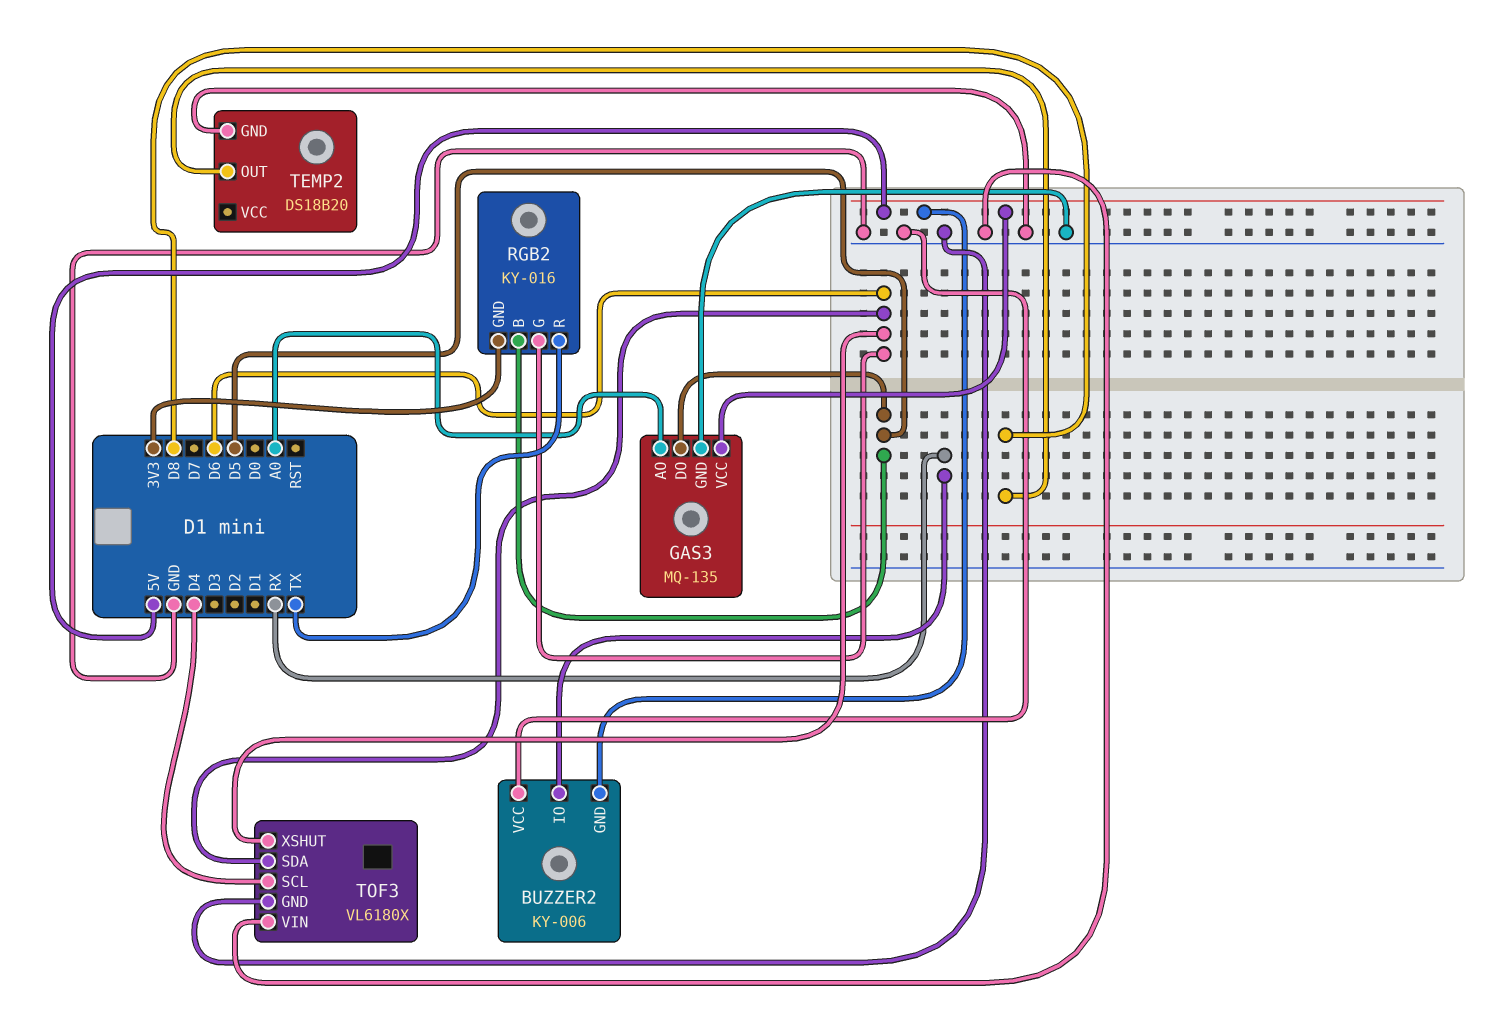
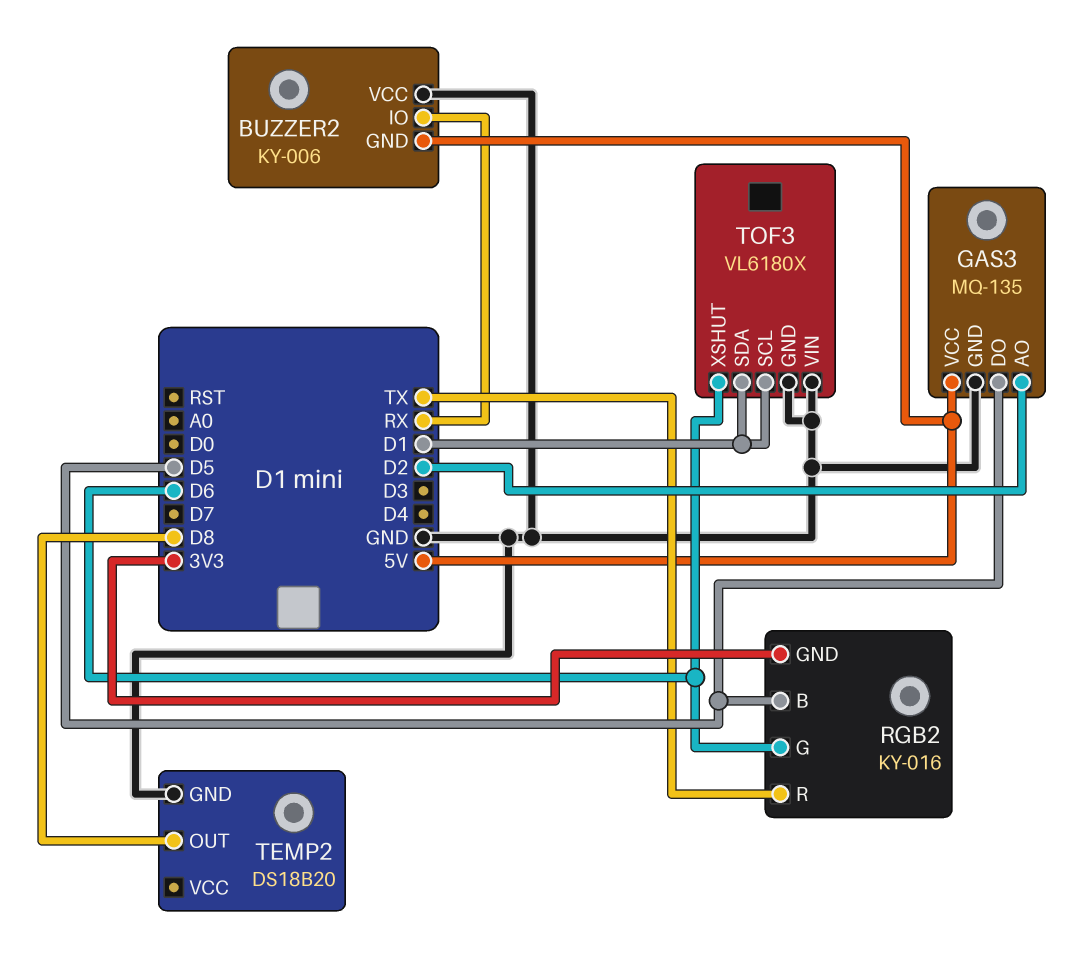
GAS3 pin AO: A0 -> D2
TOF3 pin SCL: D4 -> D1
TOF3 pin SDA: D6 -> D1

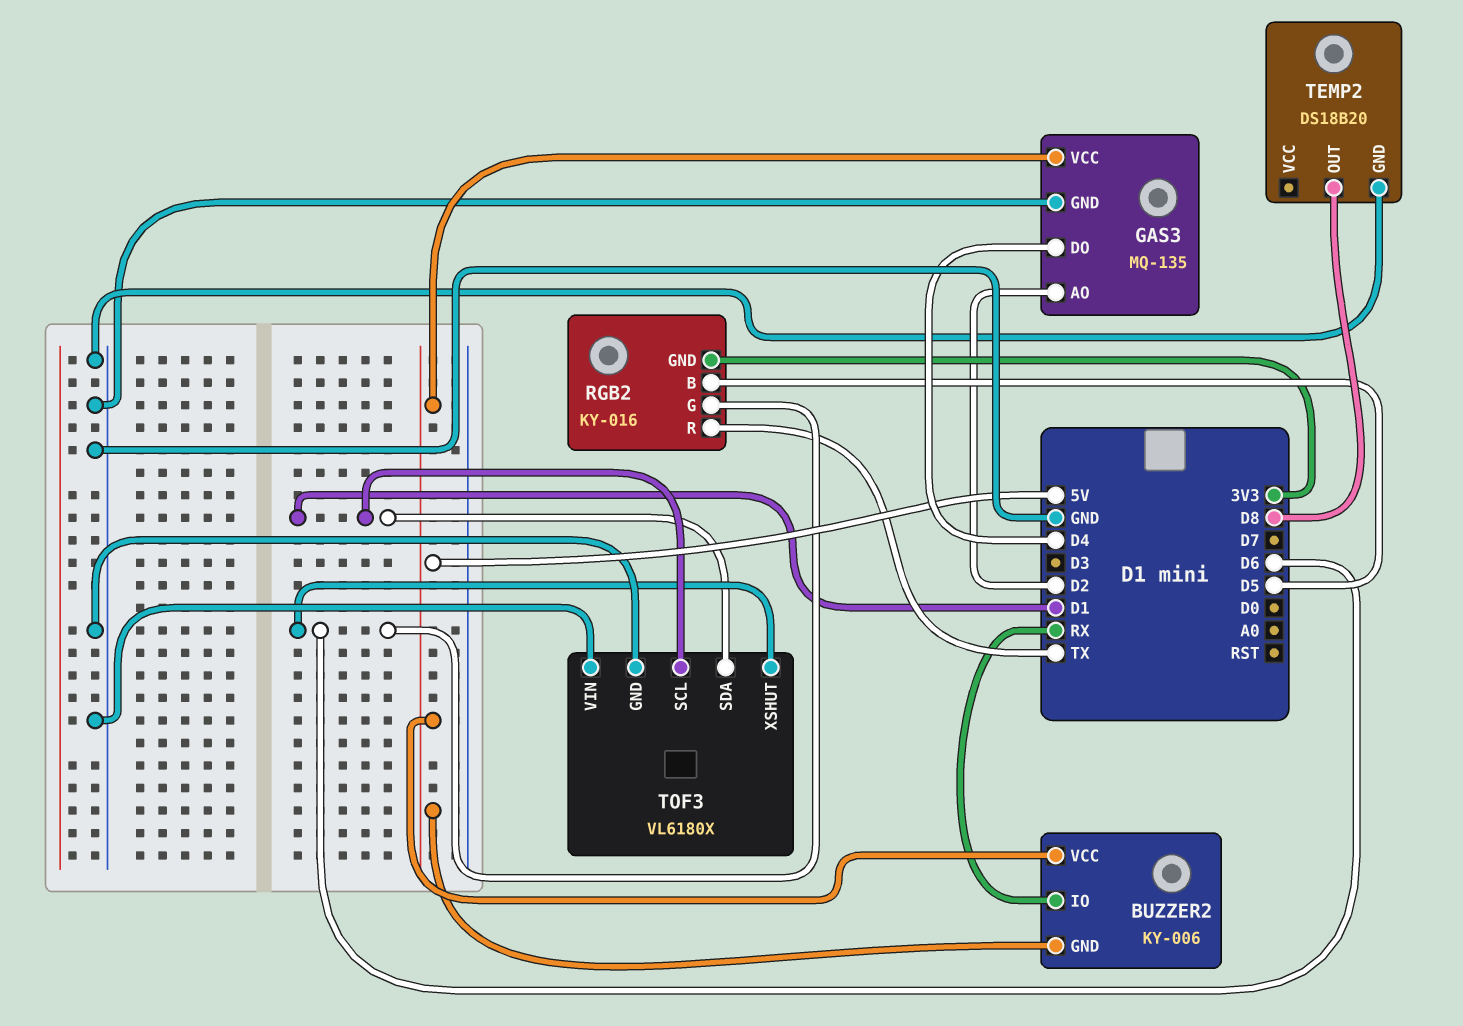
BUZZER2 pin VCC: GND -> 5V
GAS3 pin DO: D5 -> D4

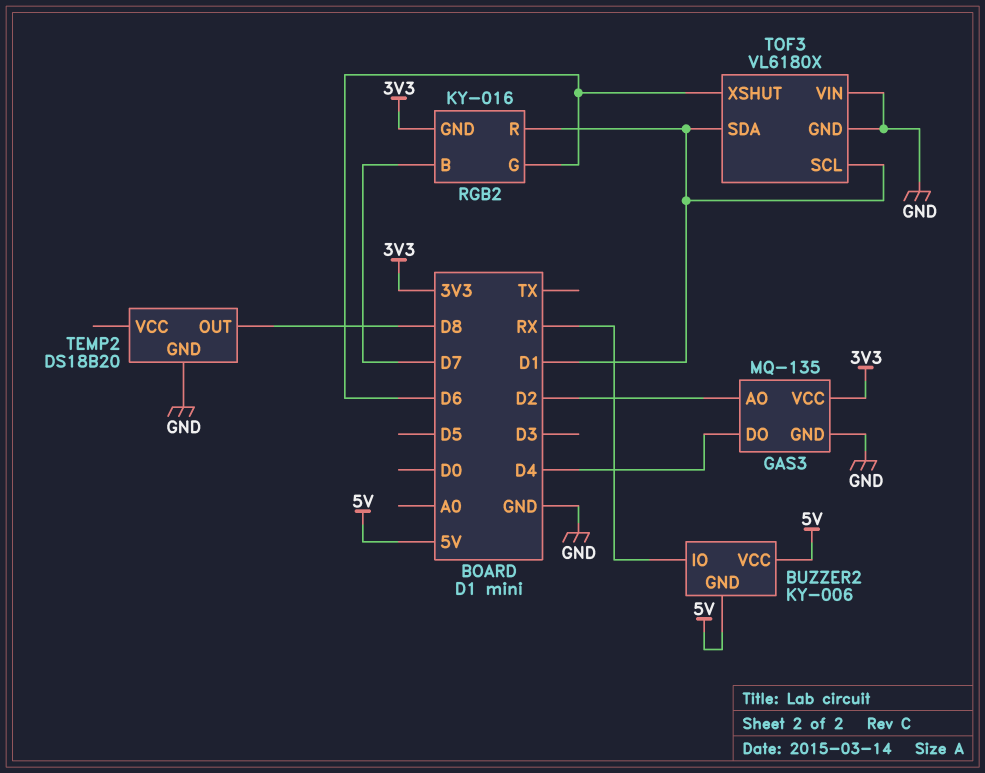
GAS3 pin VCC: 5V -> 3V3
RGB2 pin B: D5 -> D7
RGB2 pin R: TX -> D1

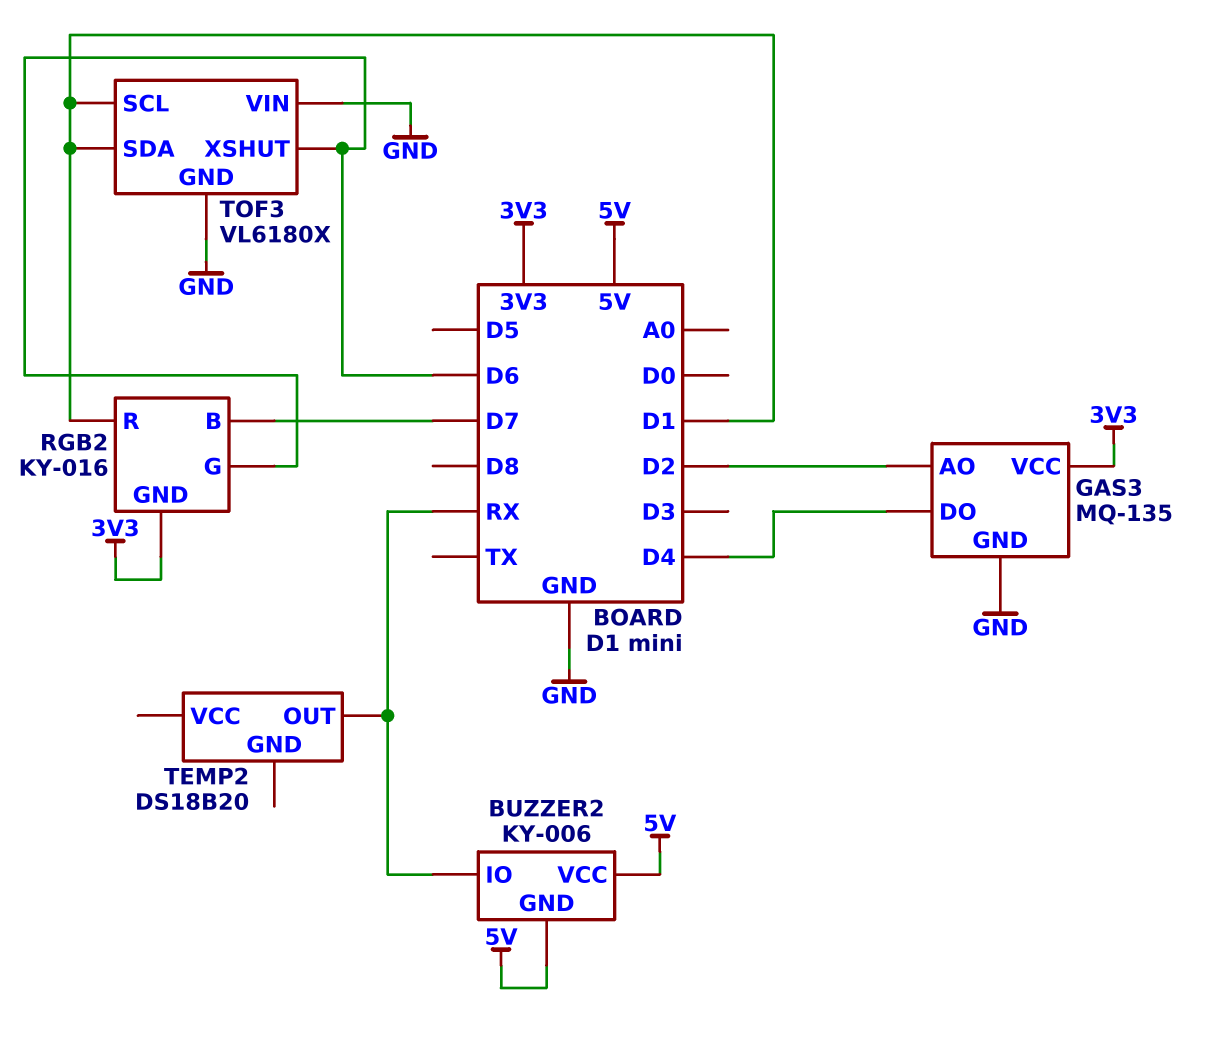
TEMP2 pin GND: GND -> none
TEMP2 pin OUT: D8 -> RX

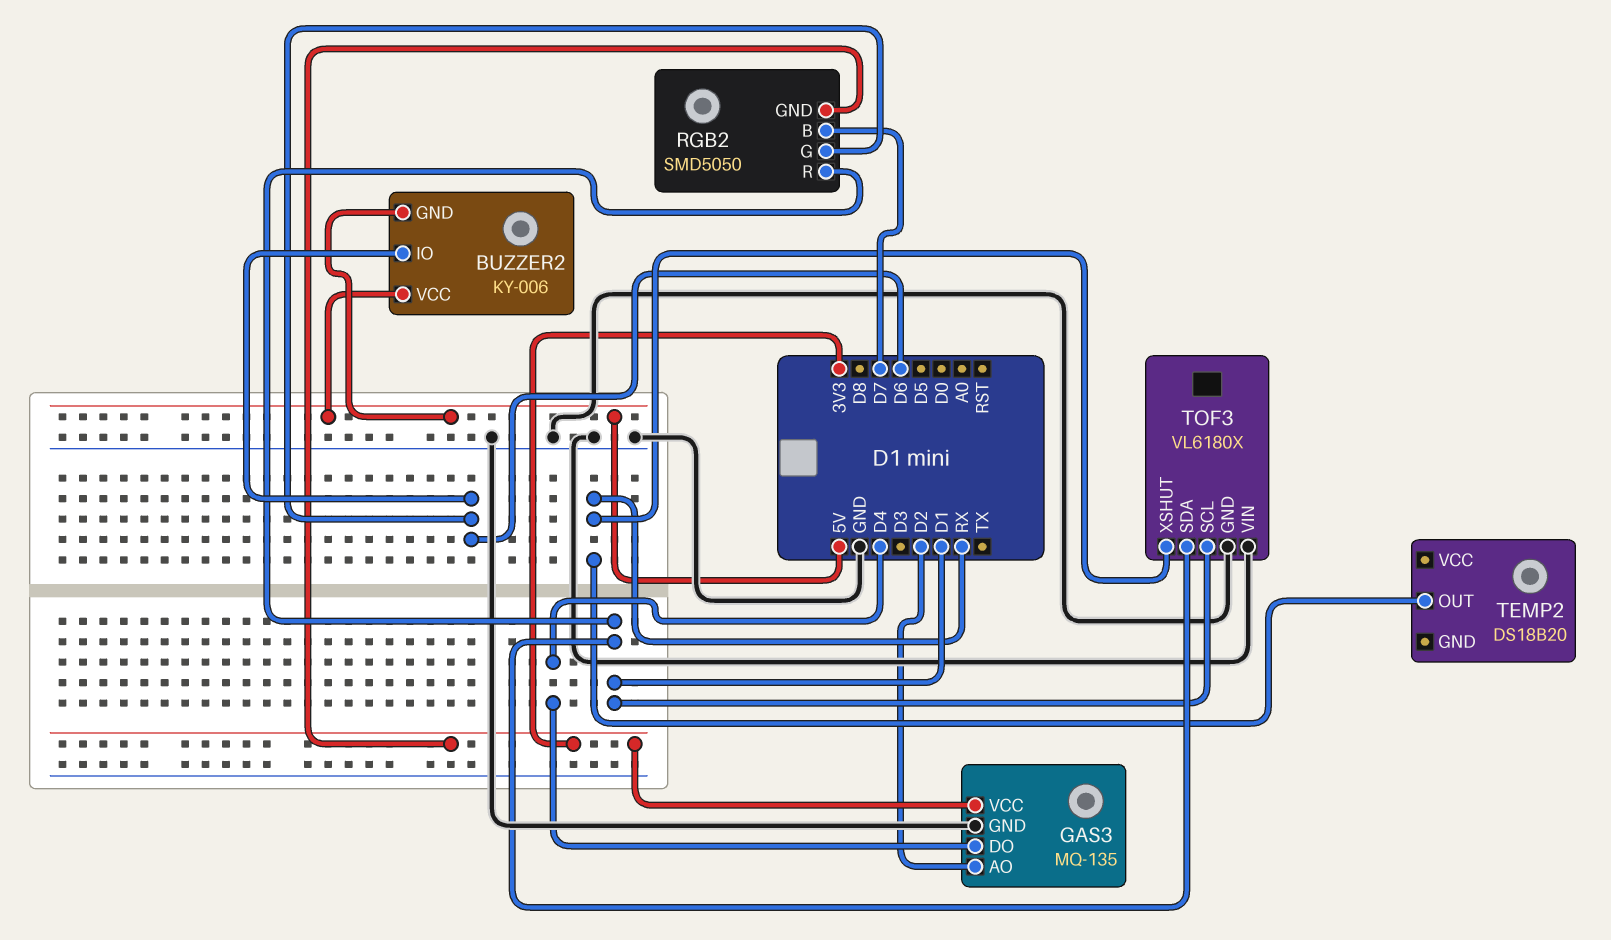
BUZZER2 pin IO: RX -> D6
RGB2: KY-016 -> SMD5050
TOF3 pin XSHUT: D6 -> RX

